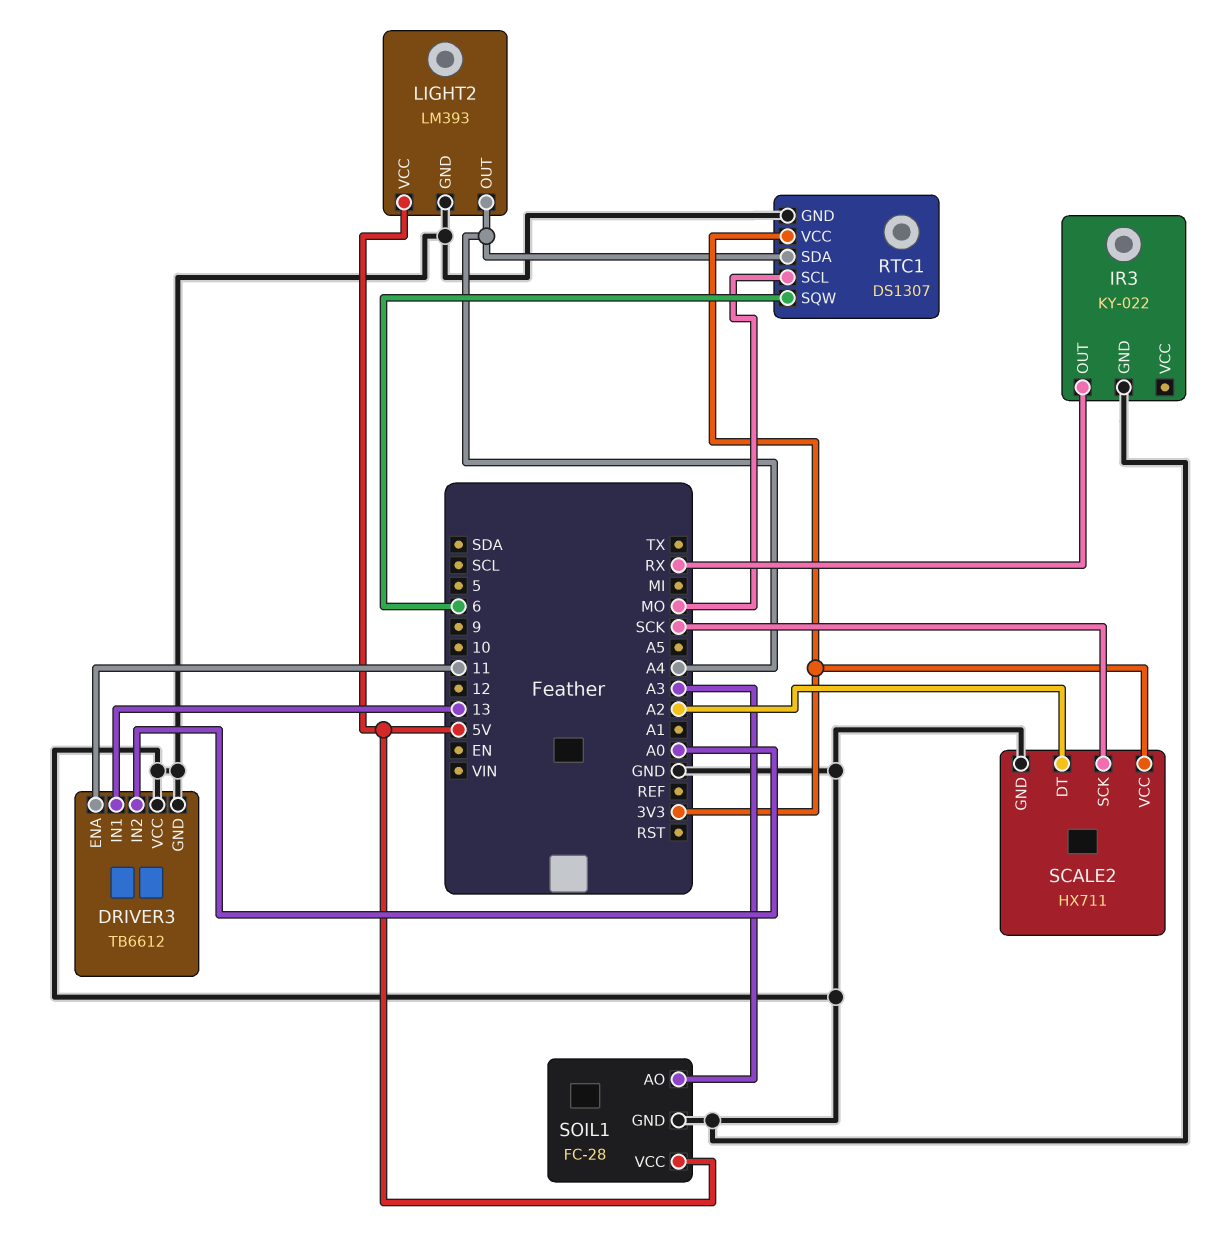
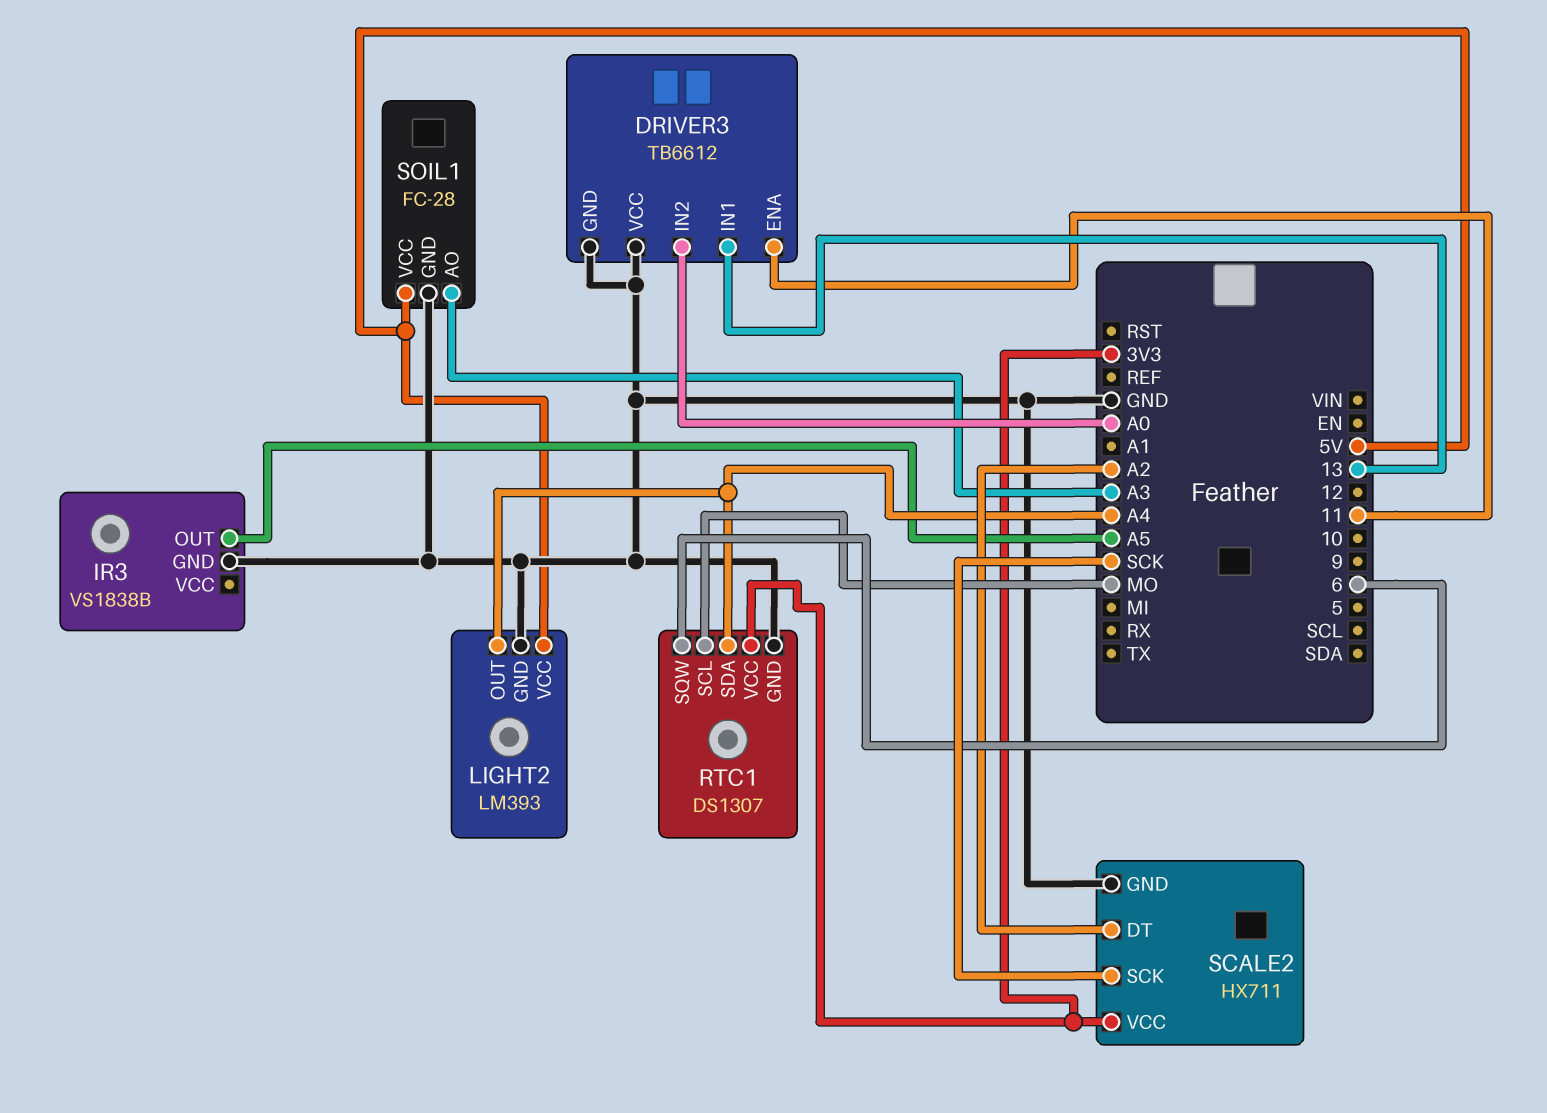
IR3: KY-022 -> VS1838B
IR3 pin OUT: RX -> A5

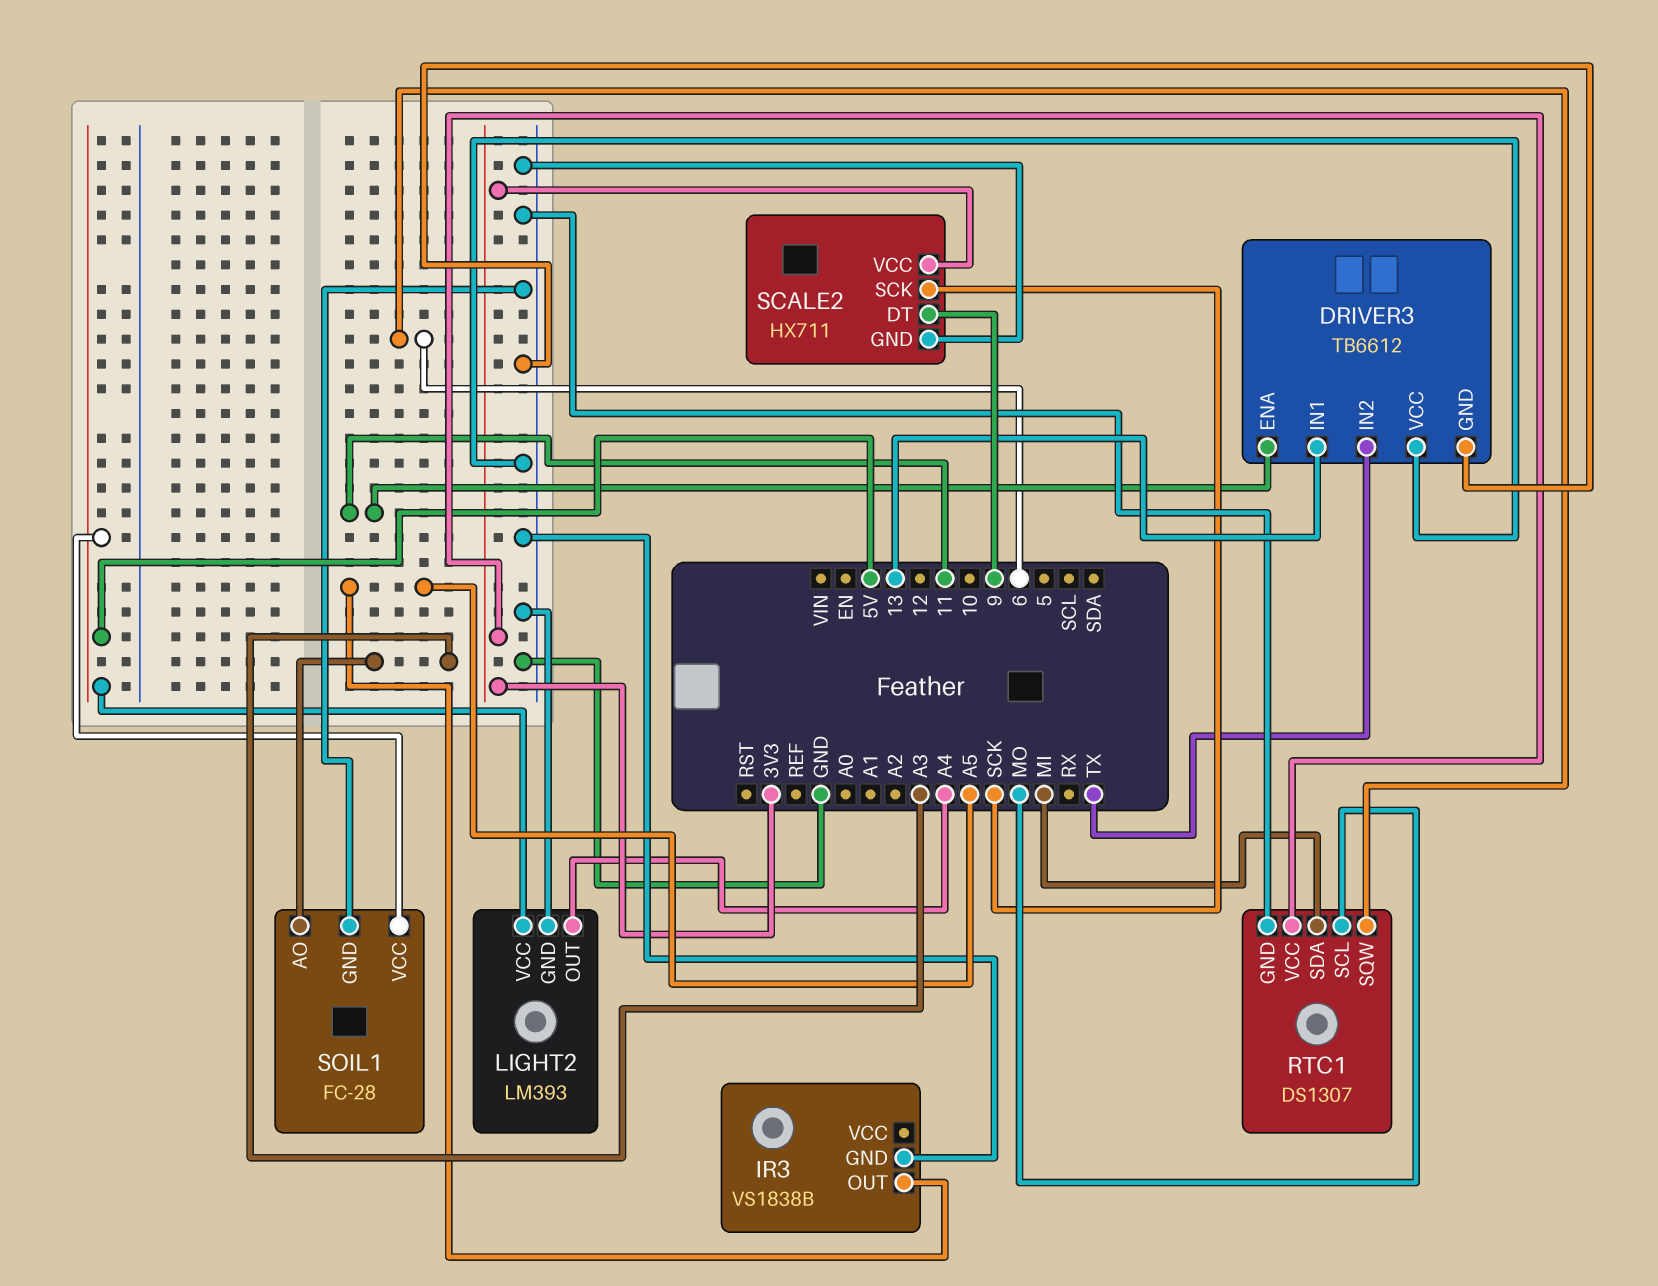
DRIVER3 pin IN2: A0 -> TX
RTC1 pin SDA: A4 -> MI
SCALE2 pin DT: A2 -> 9

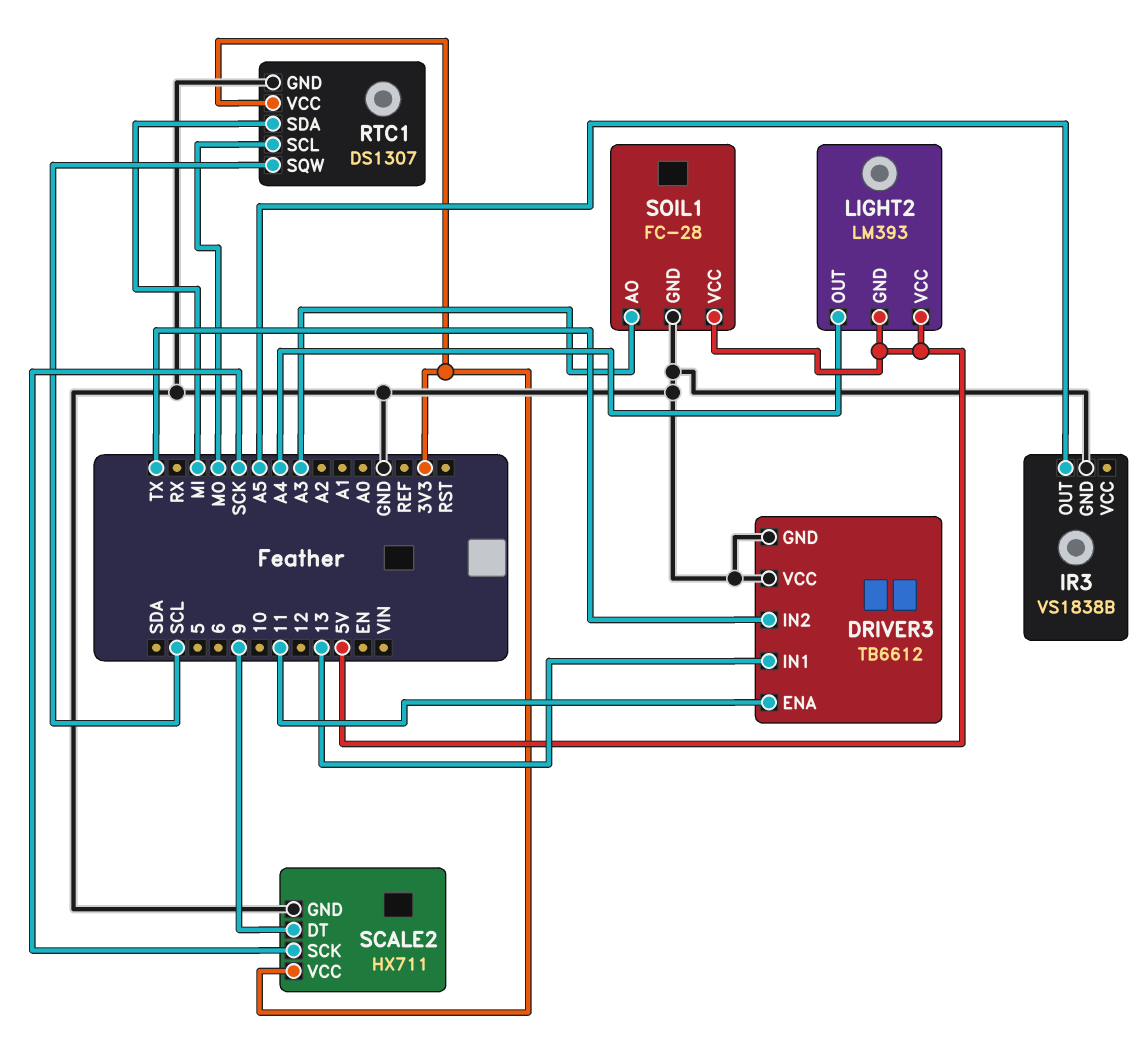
LIGHT2 pin GND: GND -> 5V
RTC1 pin SQW: 6 -> SCL

